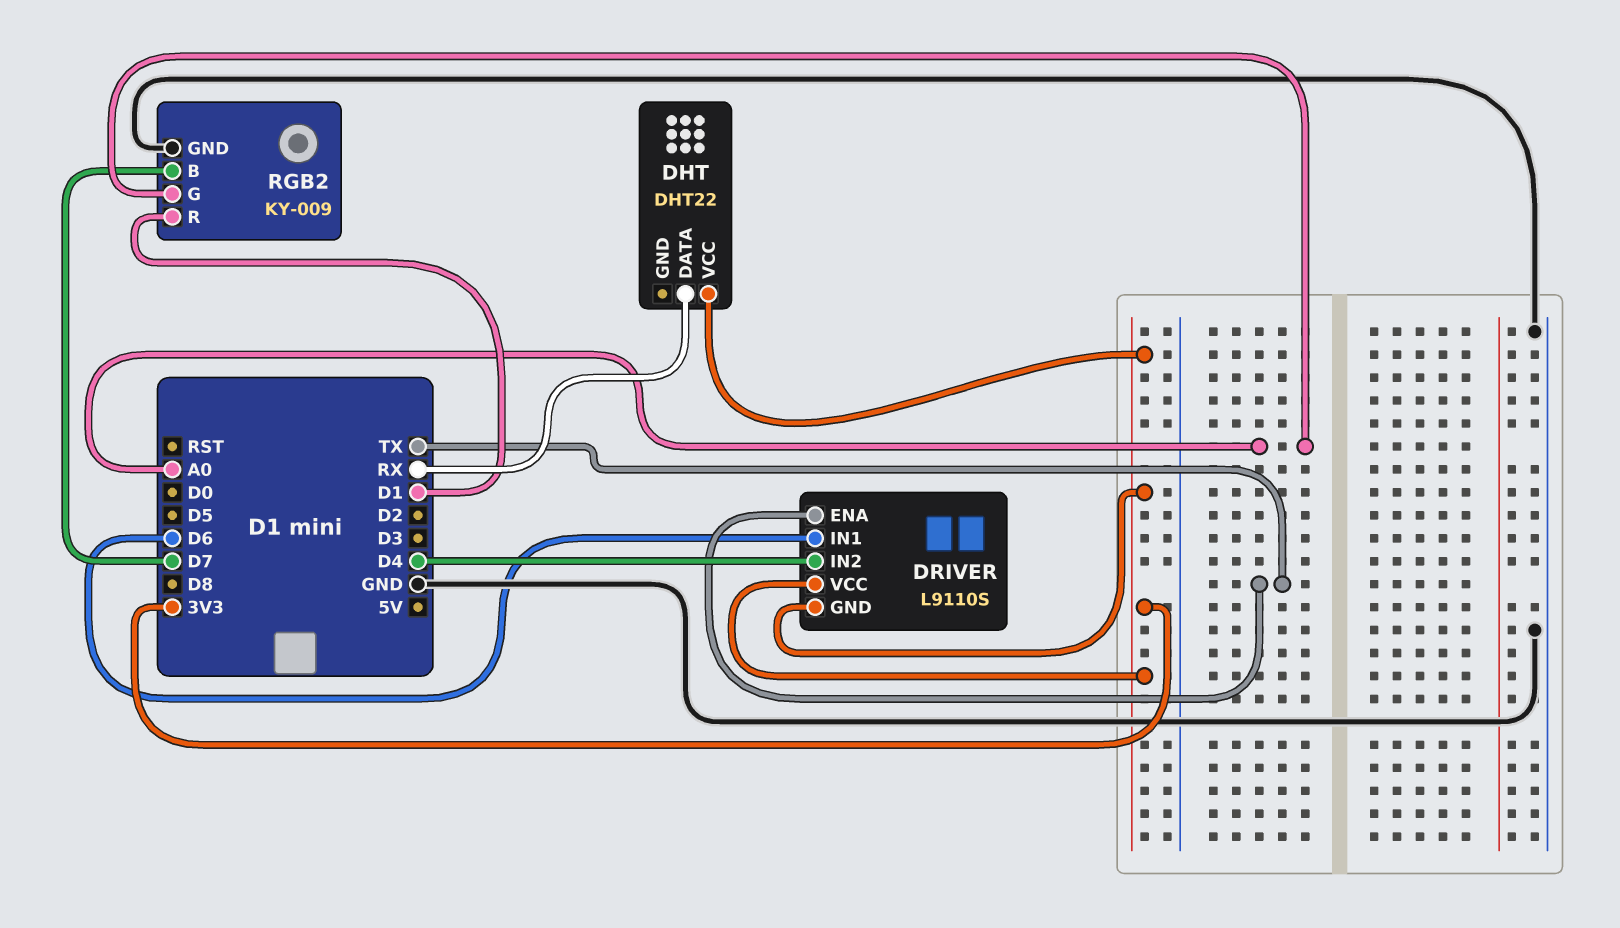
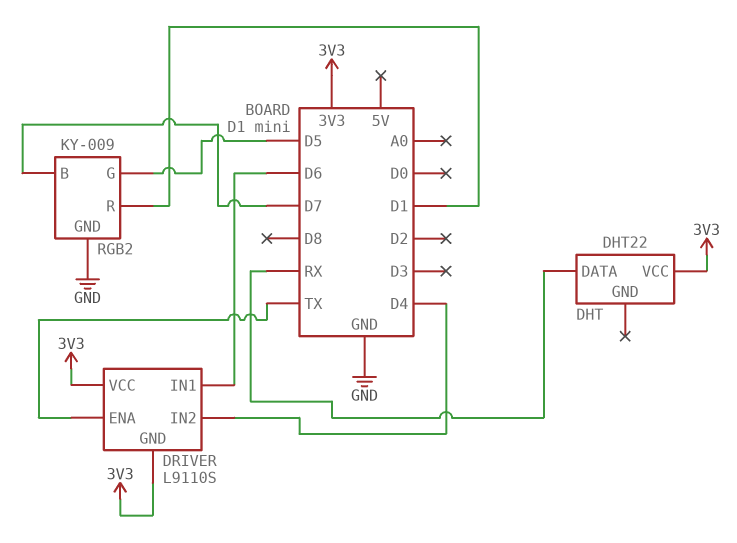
RGB2 pin G: A0 -> D5

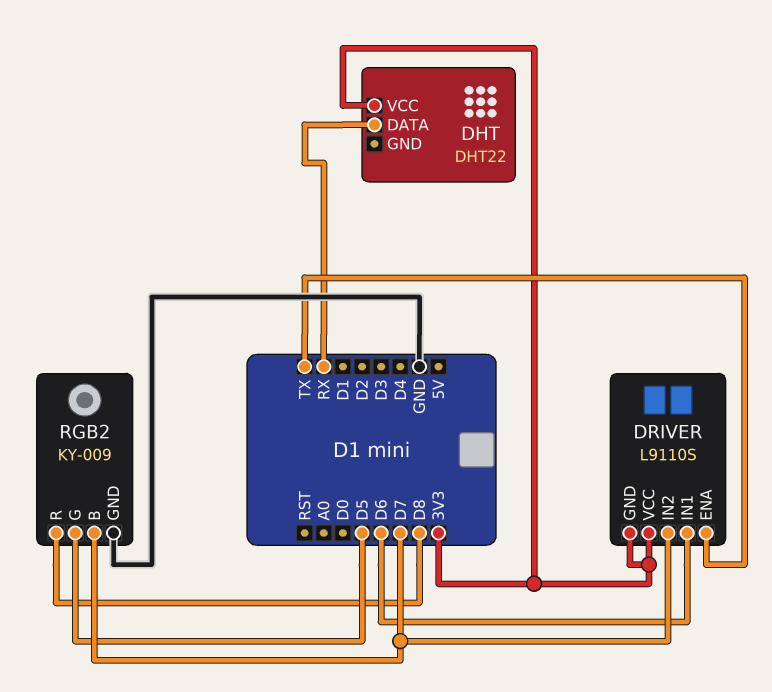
DRIVER pin IN2: D4 -> D7
RGB2 pin R: D1 -> D8

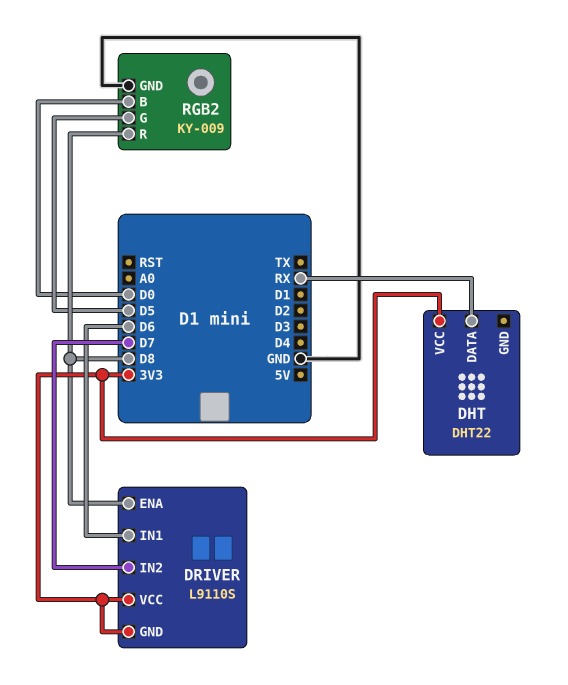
DRIVER pin ENA: TX -> D8
RGB2 pin B: D7 -> D0

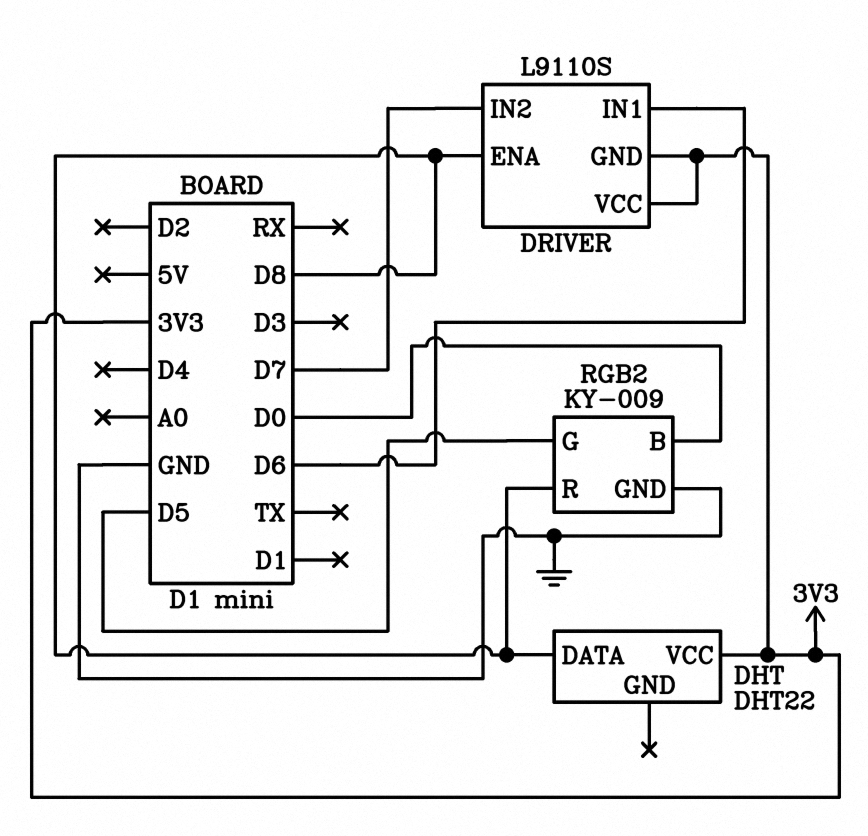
DHT pin DATA: RX -> D8

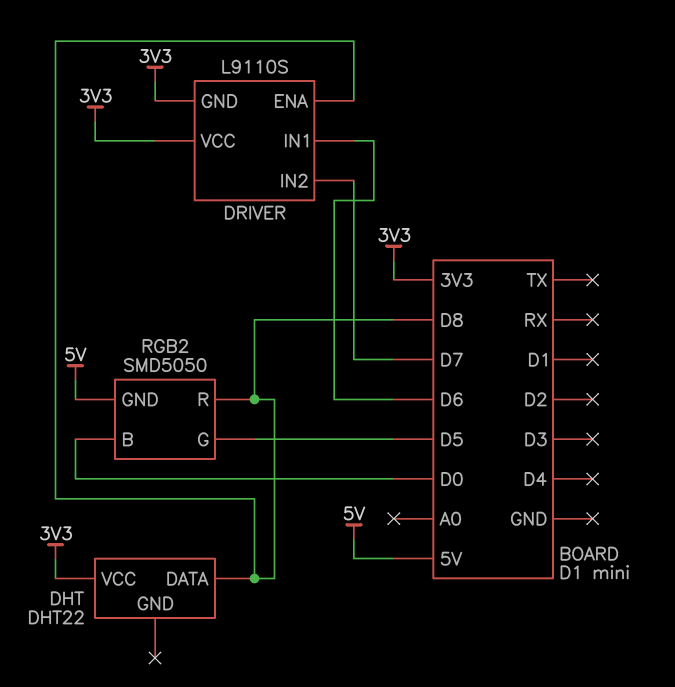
RGB2: KY-009 -> SMD5050
RGB2 pin GND: GND -> 5V

